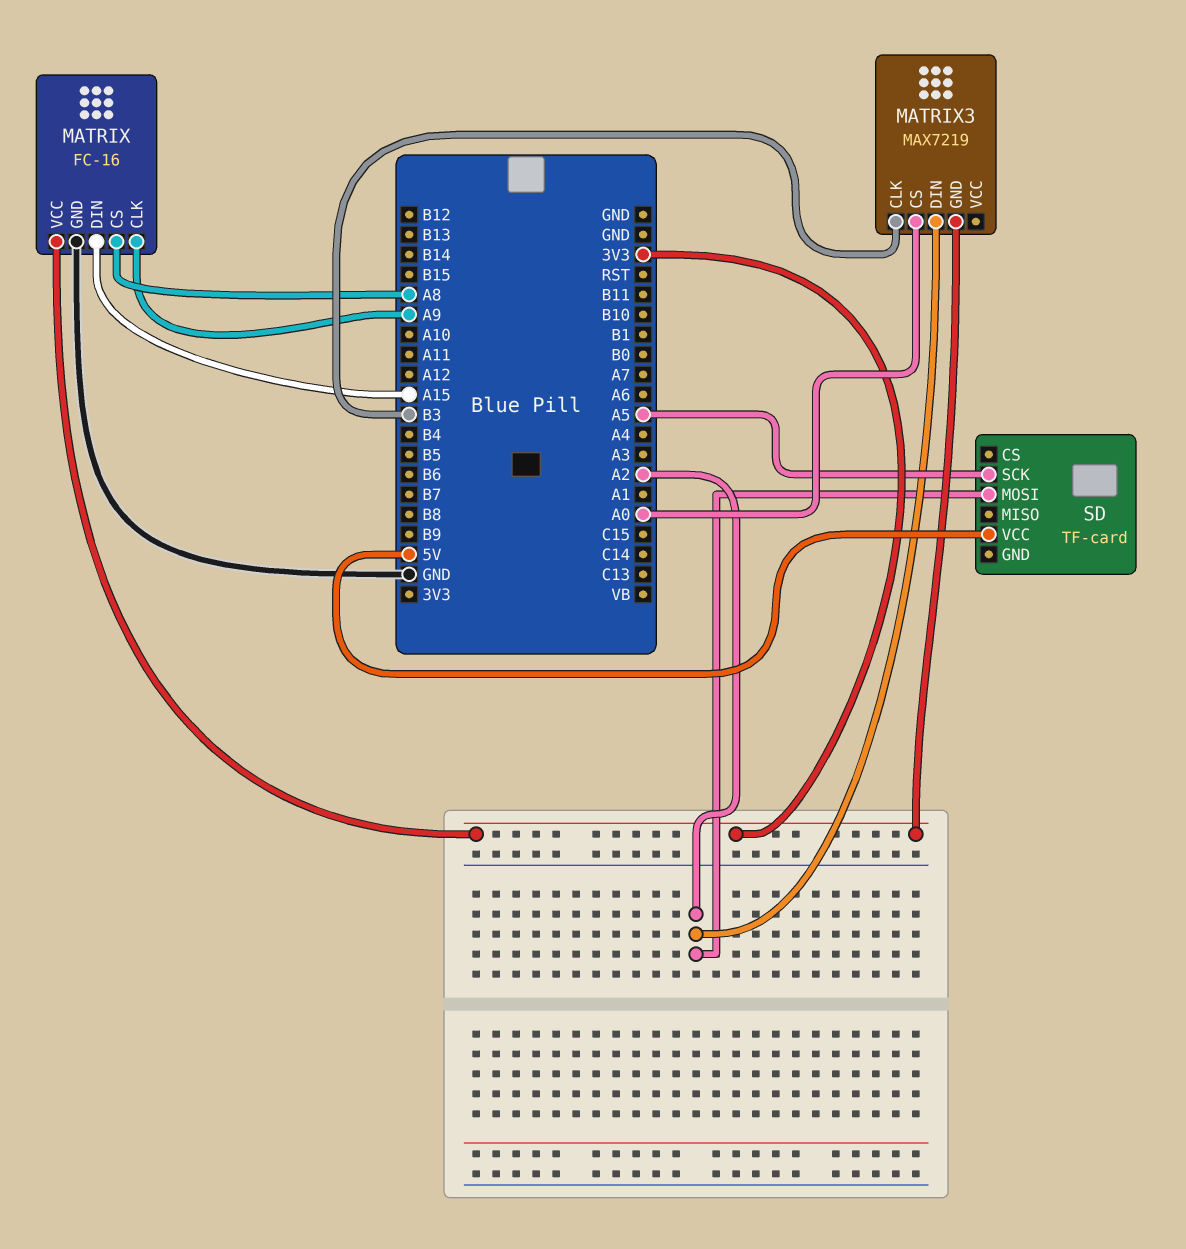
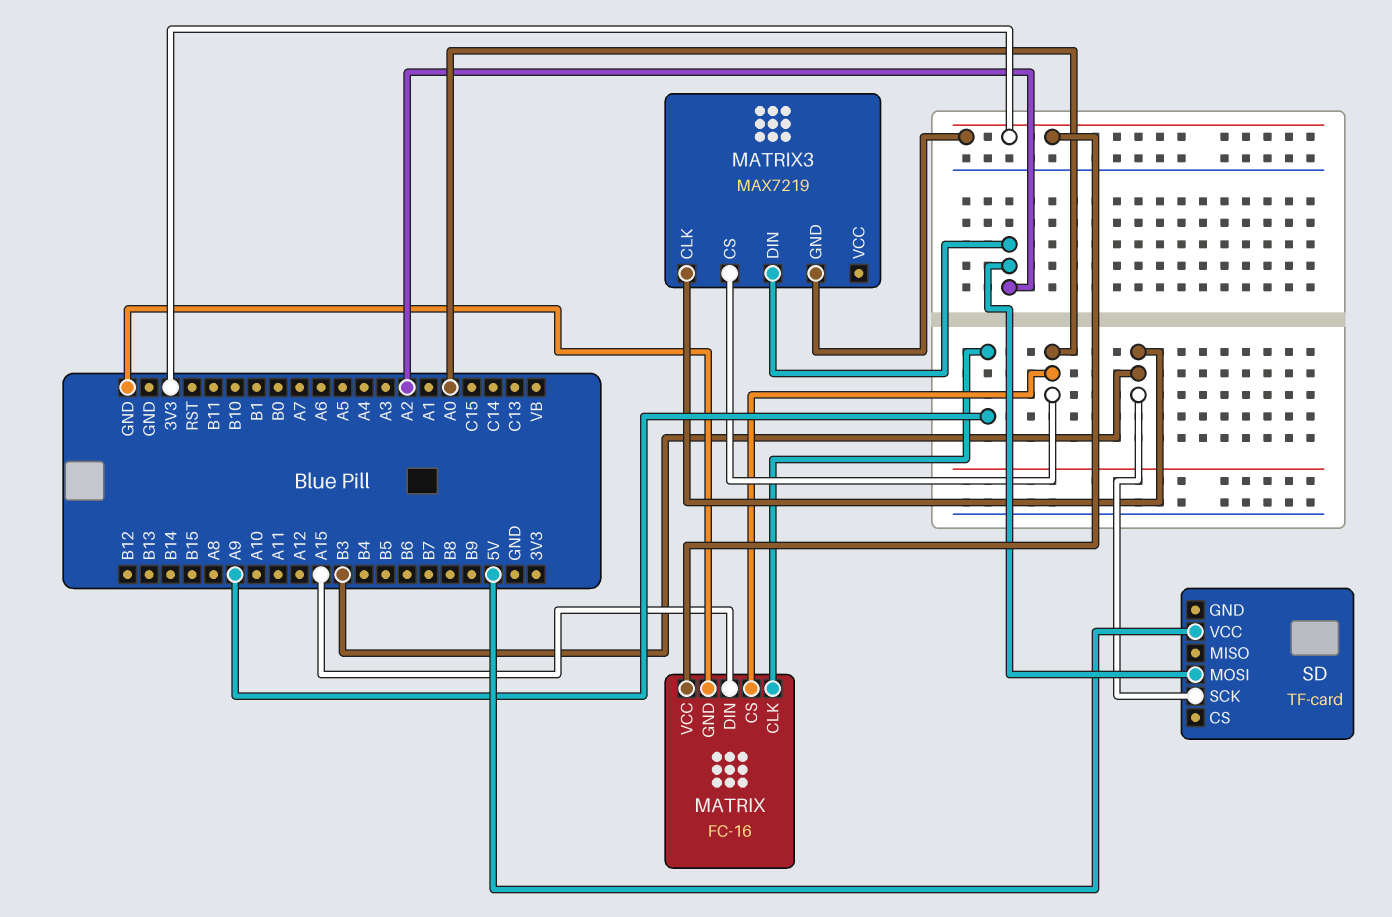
MATRIX pin CS: A8 -> A0
SD pin SCK: A5 -> B3

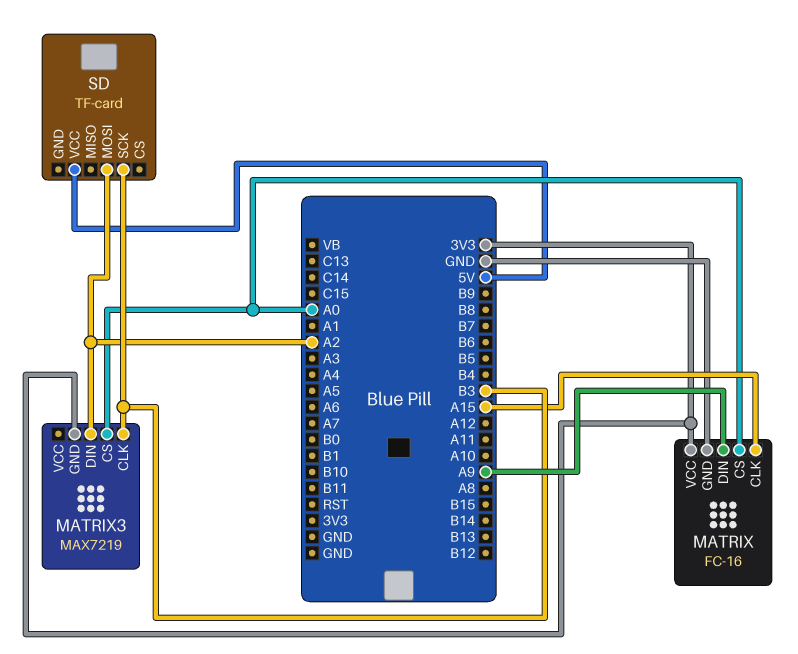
MATRIX pin CLK: A9 -> A15
MATRIX pin DIN: A15 -> A9

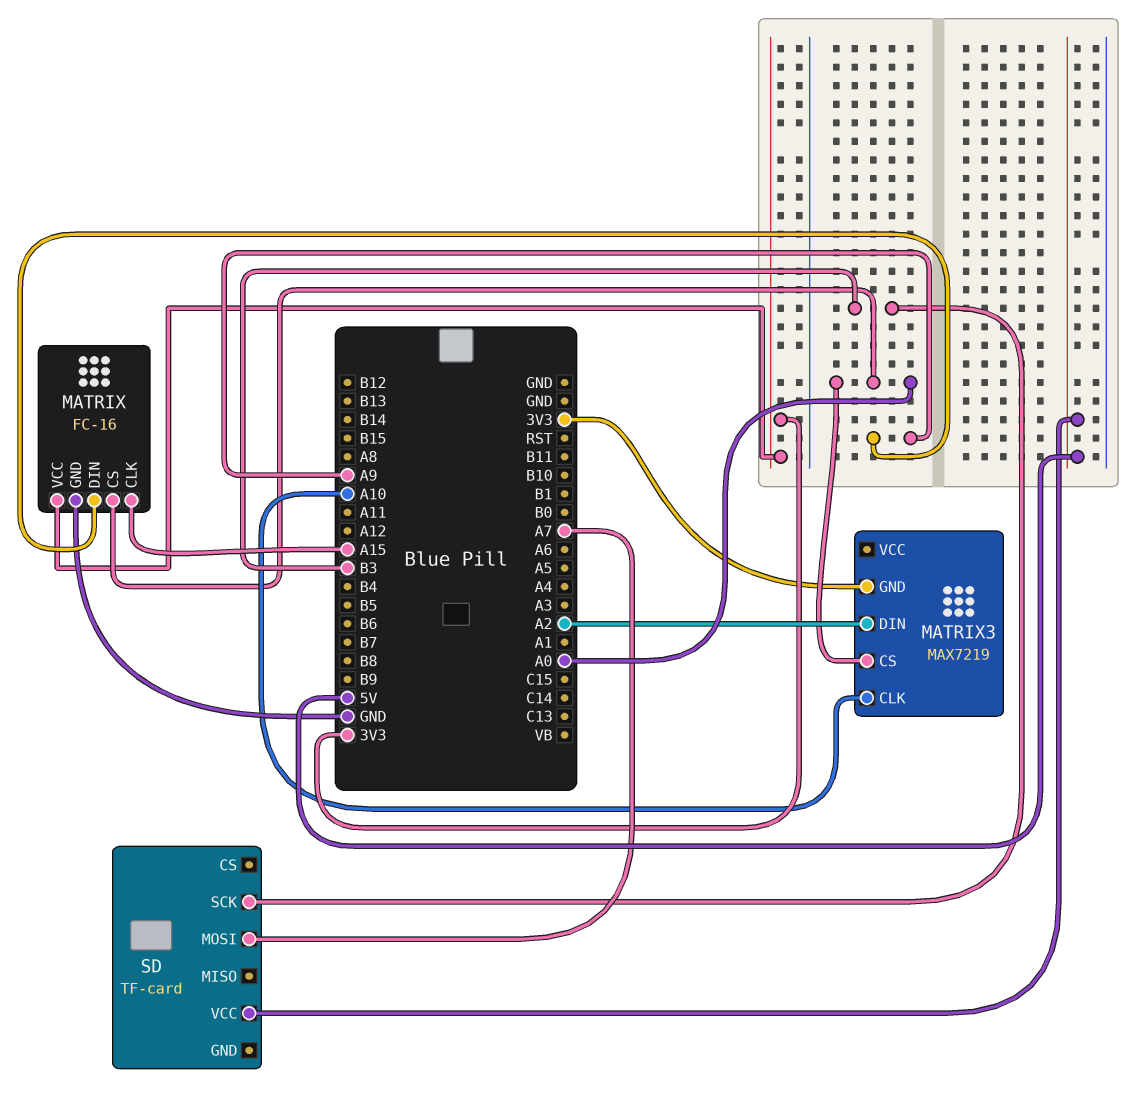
MATRIX3 pin CLK: B3 -> A10
SD pin MOSI: A2 -> A7

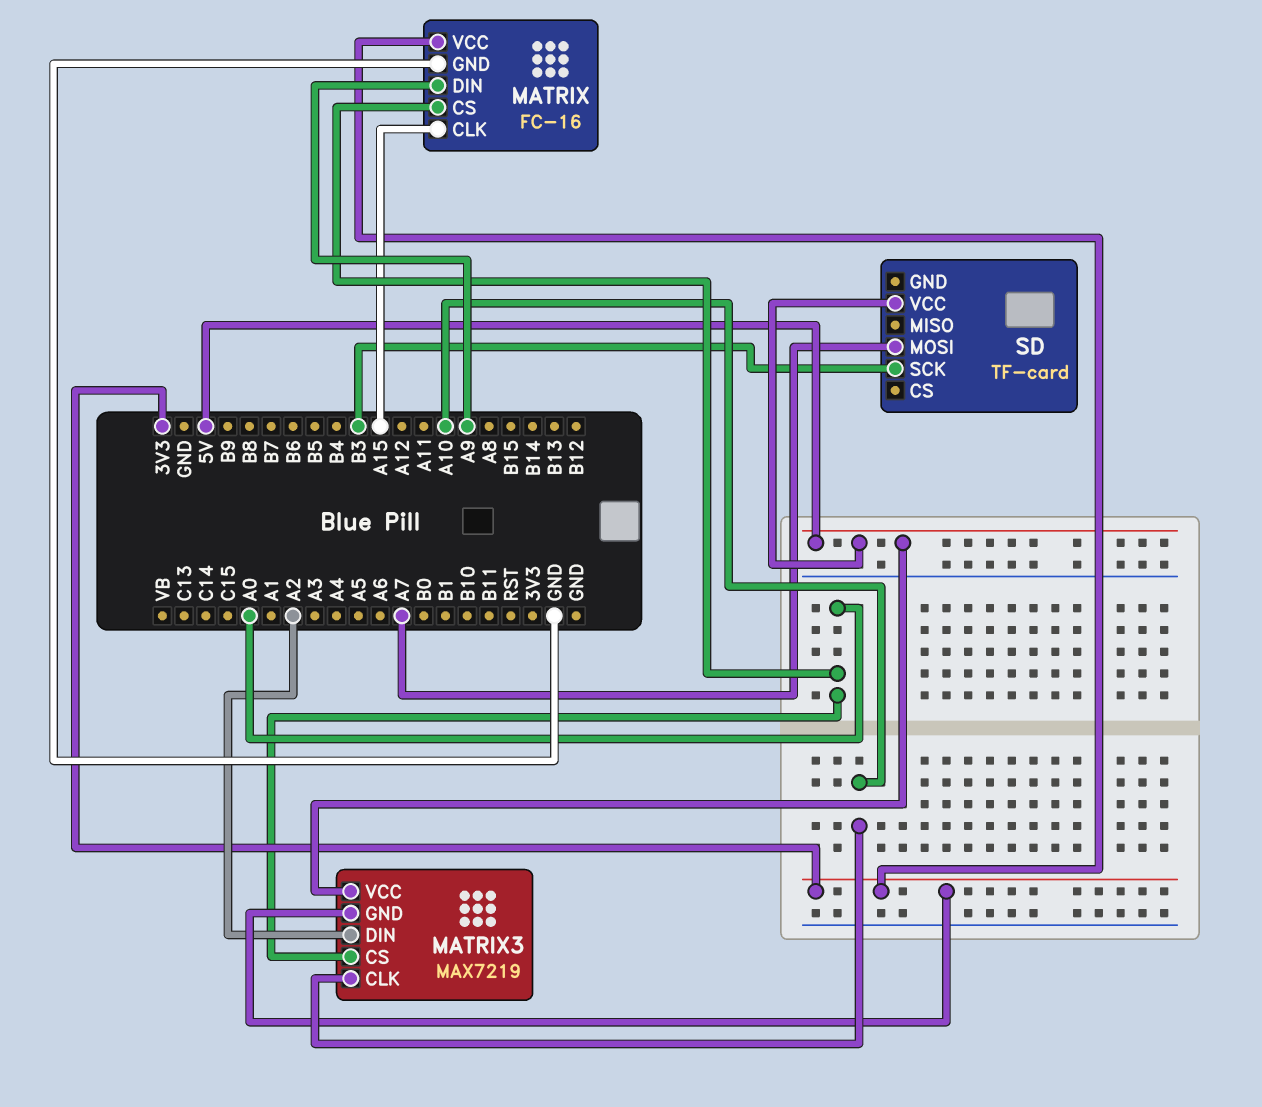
MATRIX3 pin VCC: none -> 5V

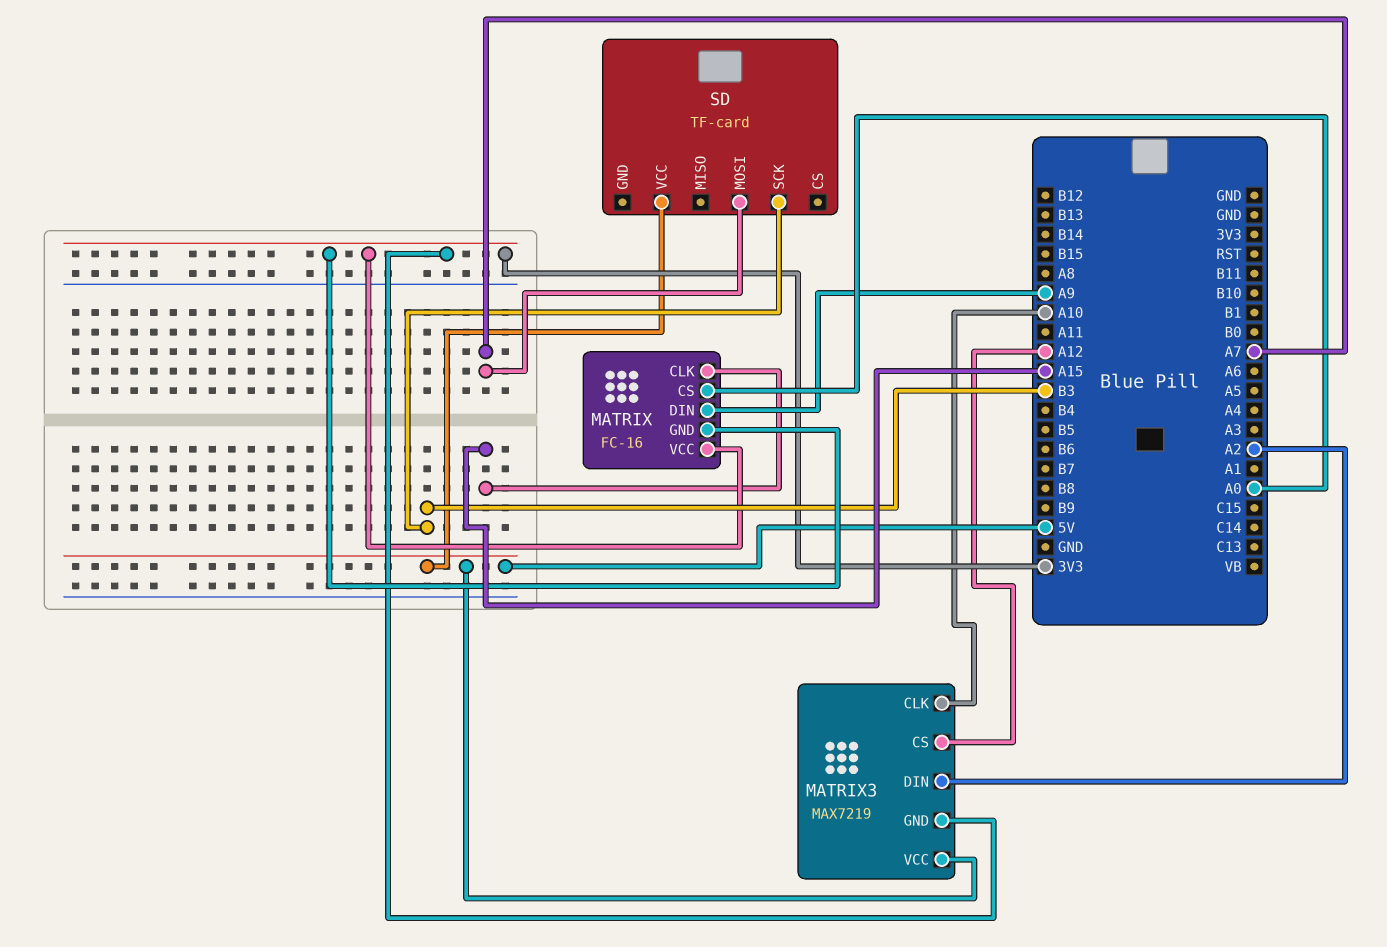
MATRIX pin GND: GND -> 3V3
MATRIX3 pin CS: A0 -> A12

